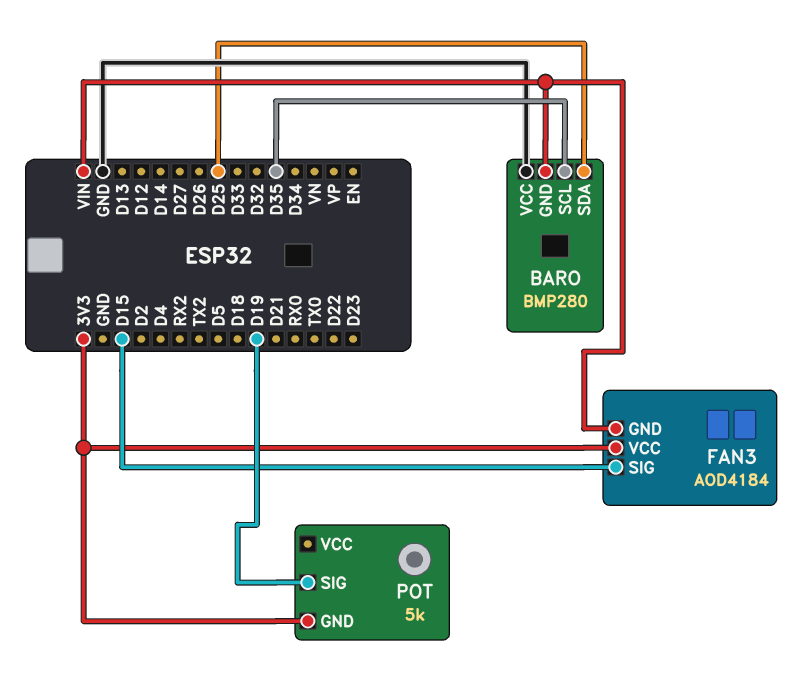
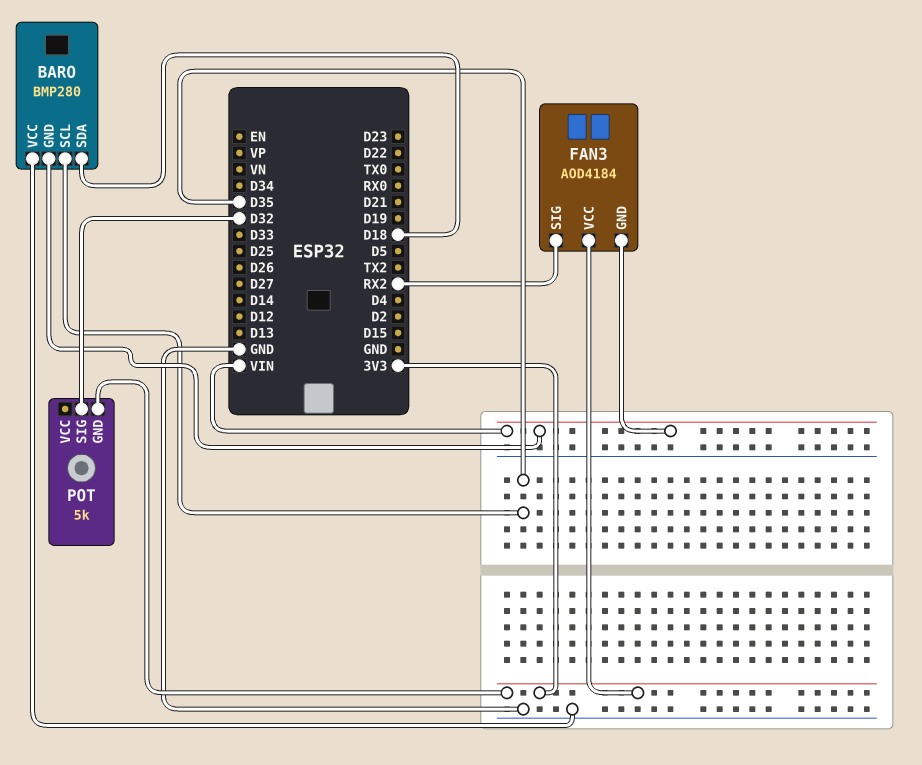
BARO pin SDA: D25 -> D18
FAN3 pin SIG: D15 -> RX2
POT pin SIG: D19 -> D32

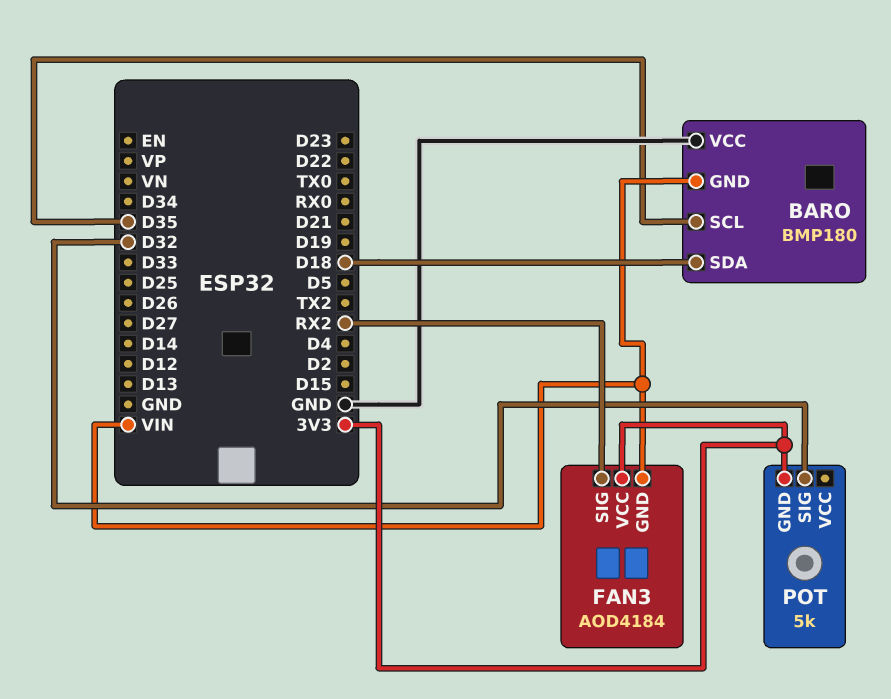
BARO: BMP280 -> BMP180

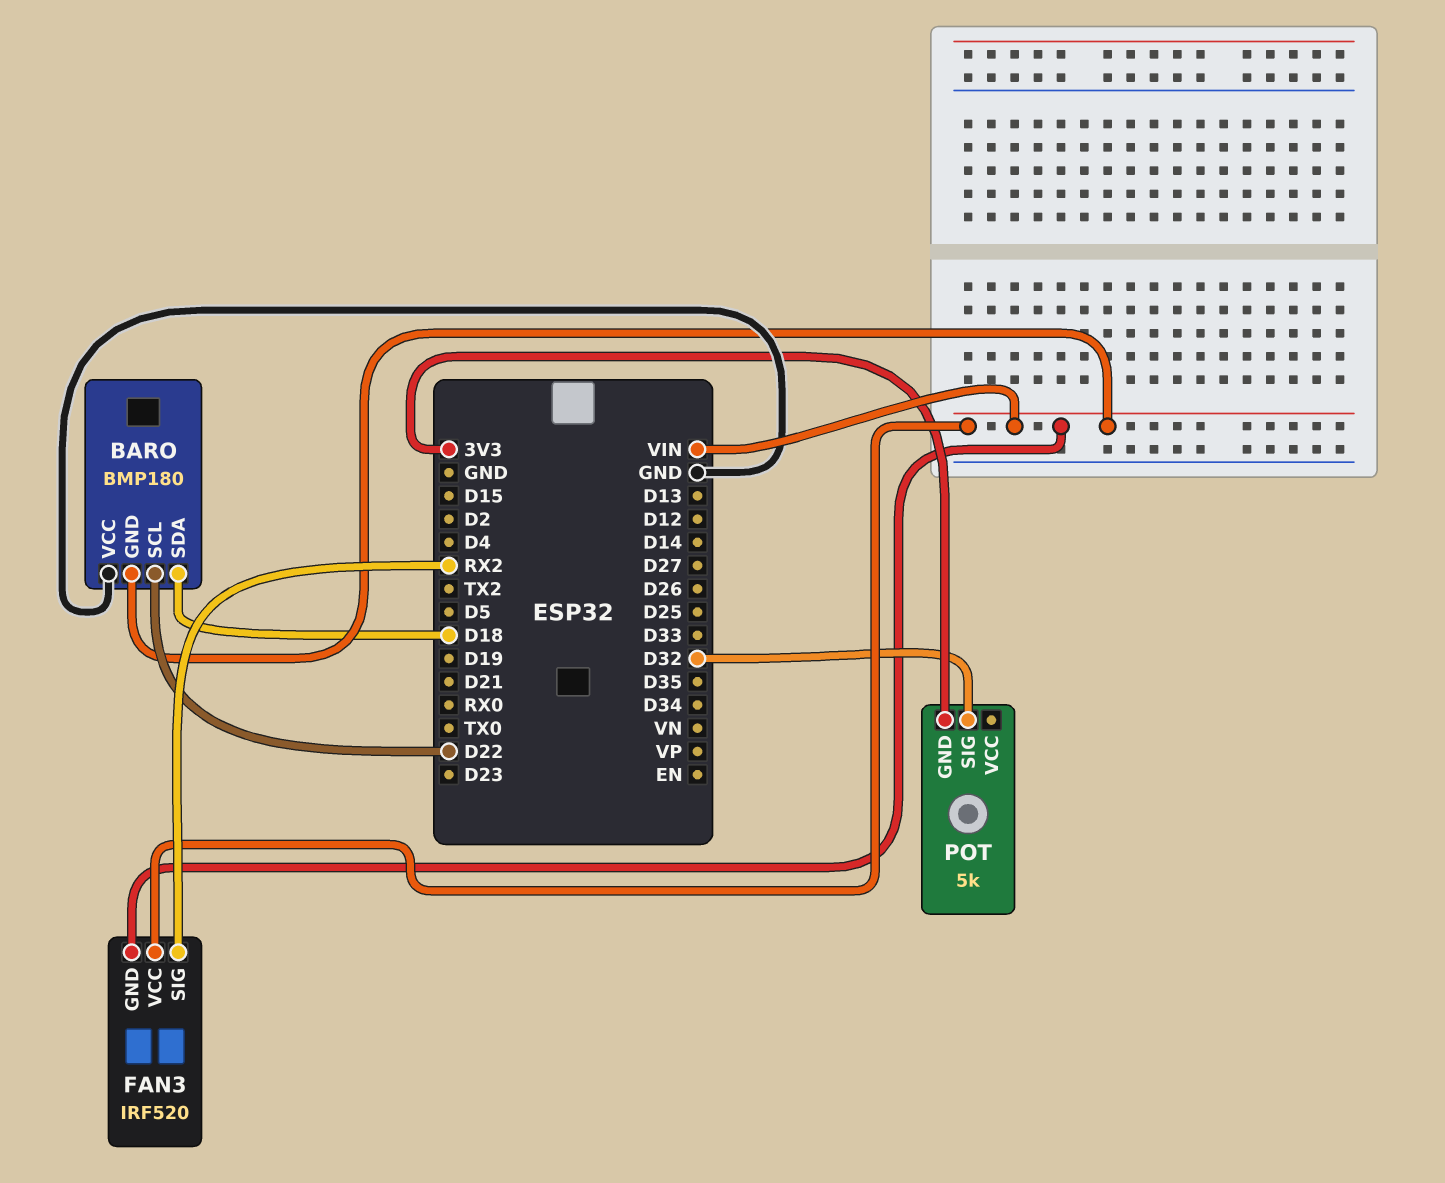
BARO pin SCL: D35 -> D22
FAN3: AOD4184 -> IRF520
FAN3 pin VCC: 3V3 -> VIN

